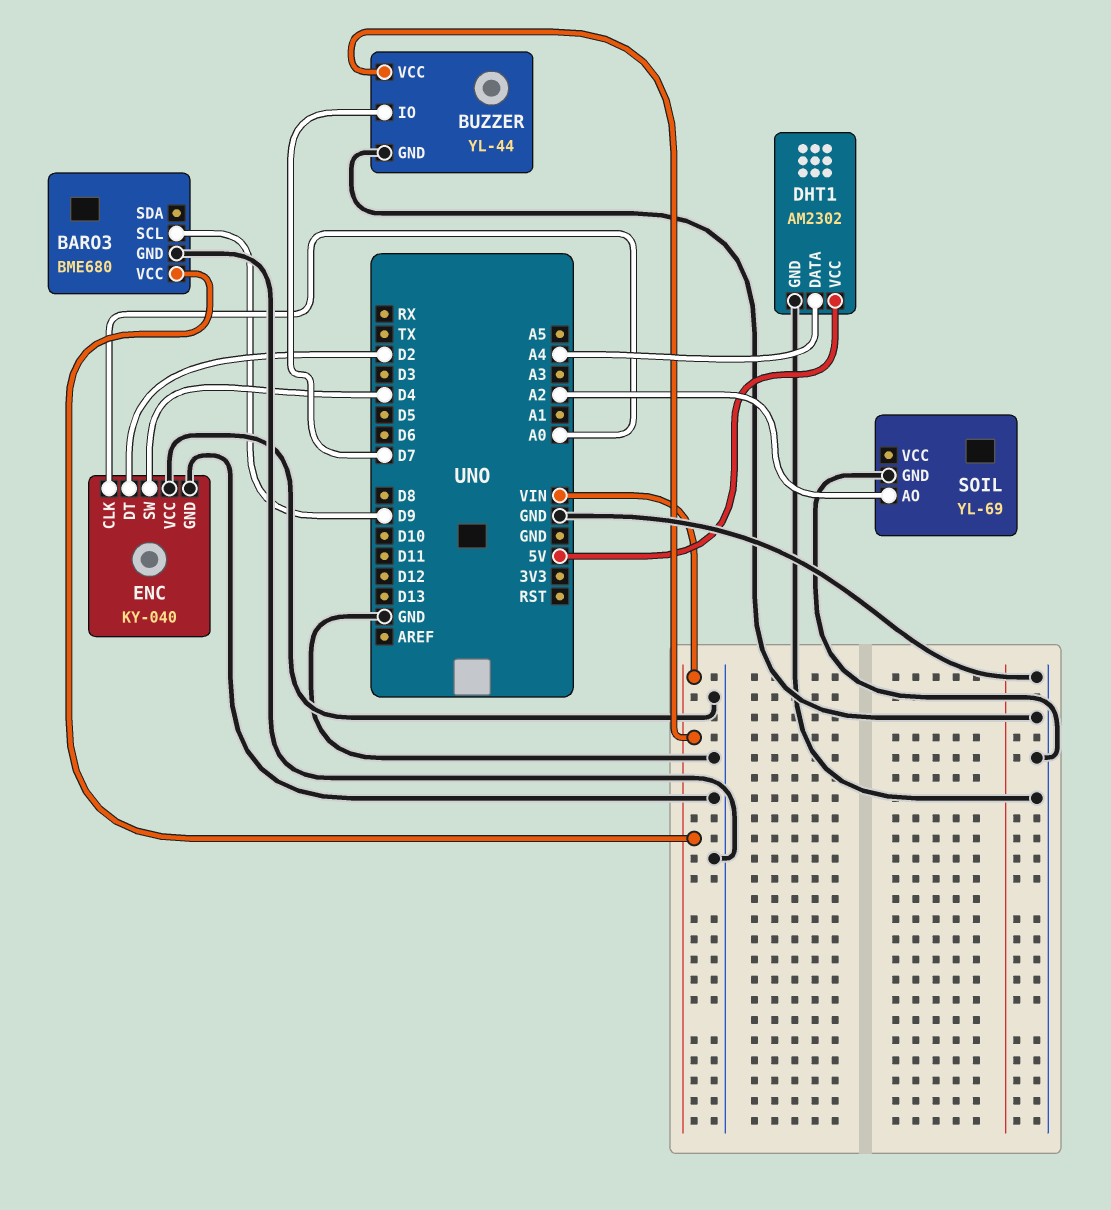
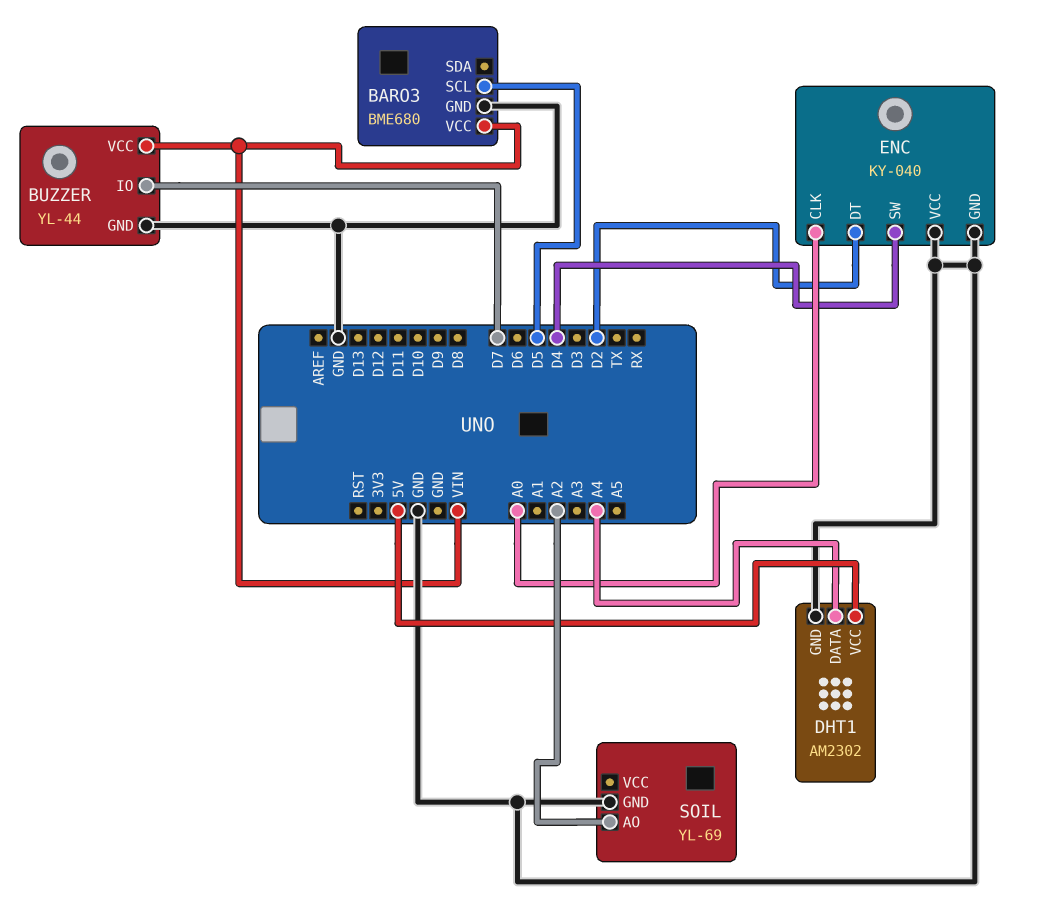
BARO3 pin SCL: D9 -> D5

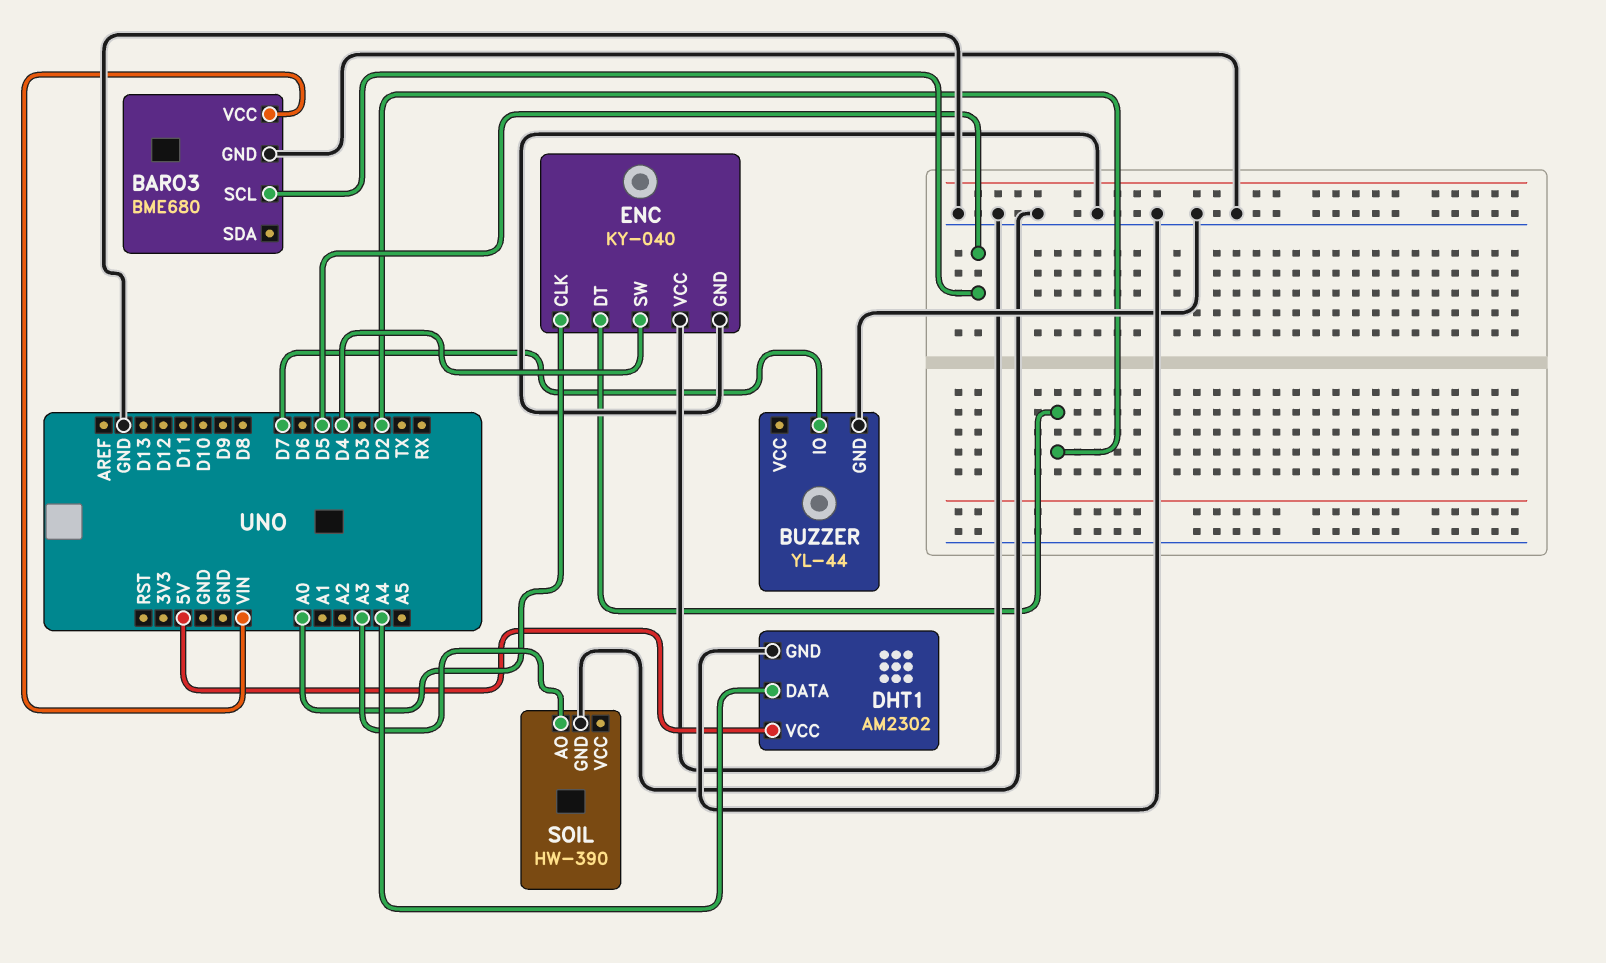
BUZZER pin VCC: VIN -> none
SOIL: YL-69 -> HW-390
SOIL pin AO: A2 -> A3

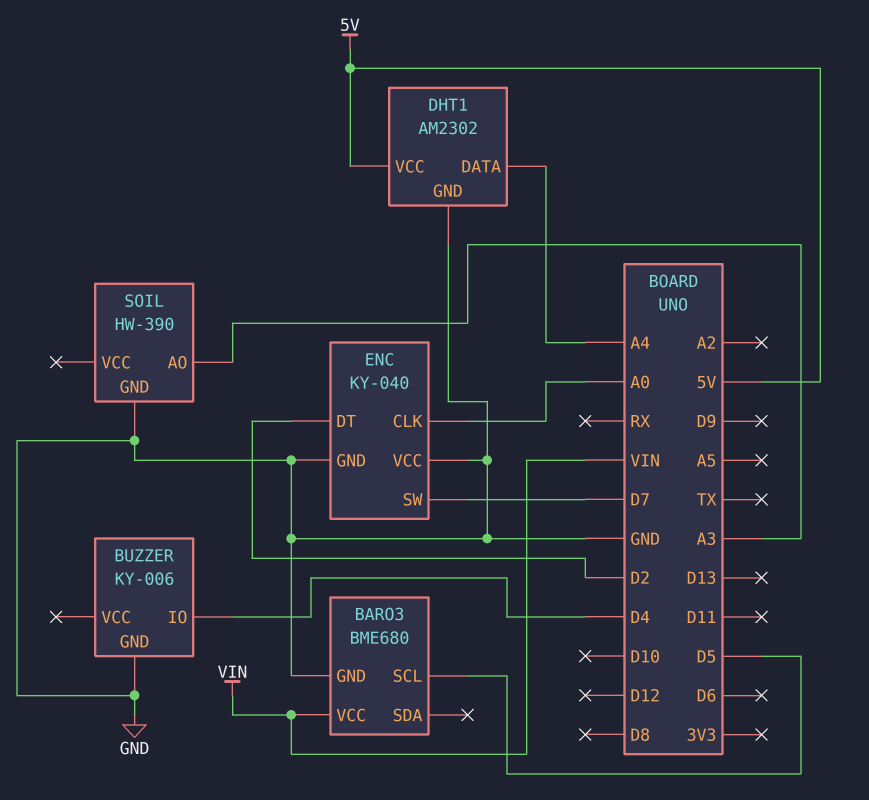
BUZZER: YL-44 -> KY-006
BUZZER pin IO: D7 -> D4
ENC pin SW: D4 -> D7

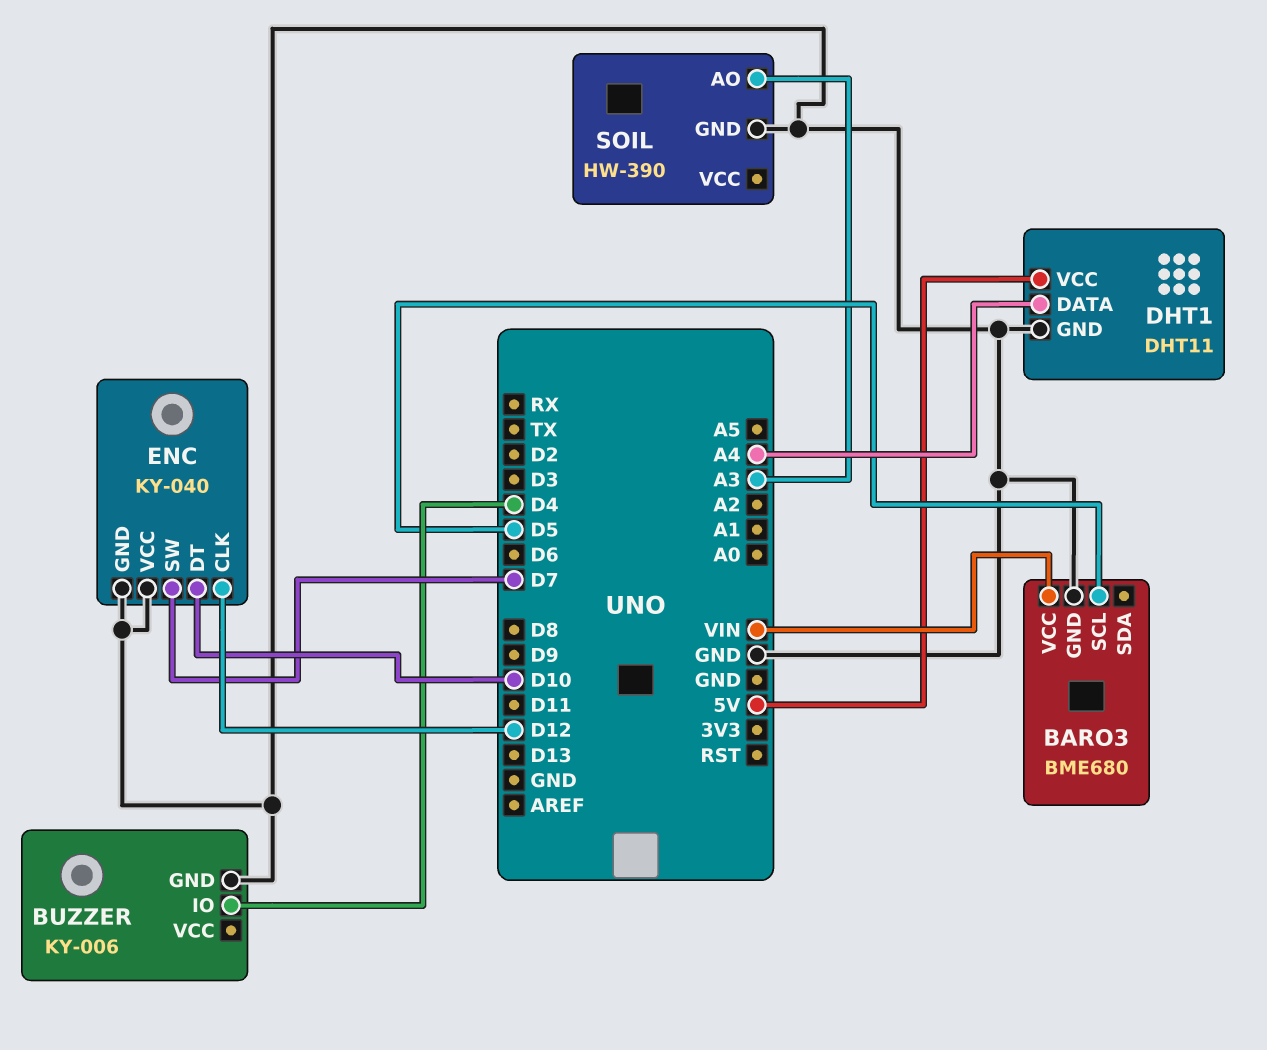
DHT1: AM2302 -> DHT11
ENC pin CLK: A0 -> D12
ENC pin DT: D2 -> D10

